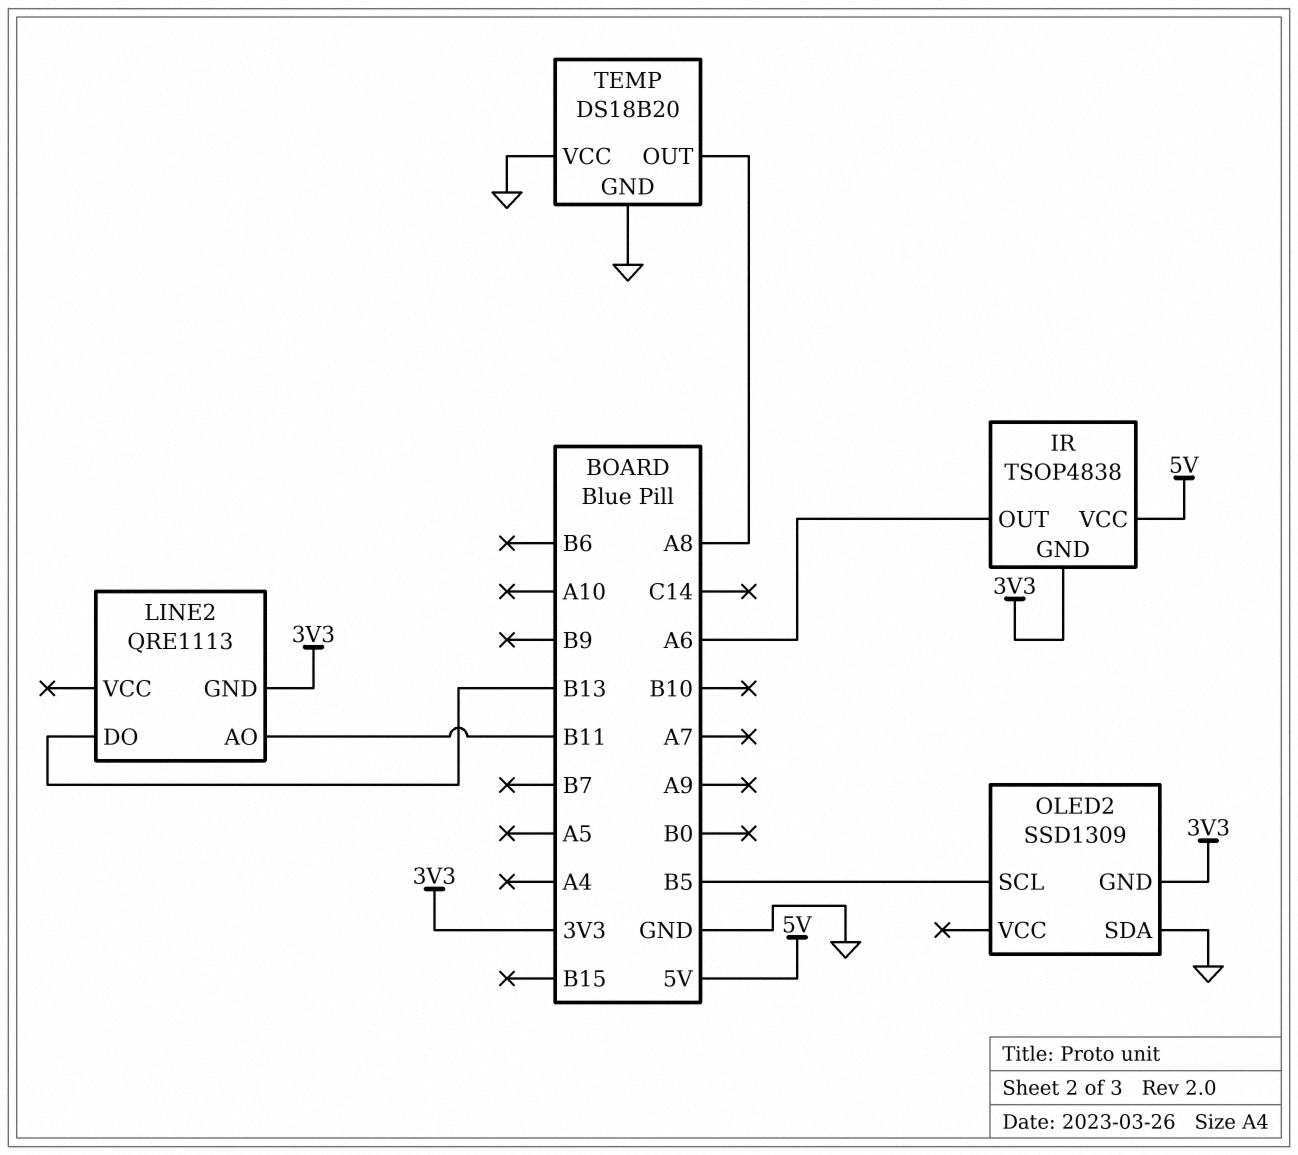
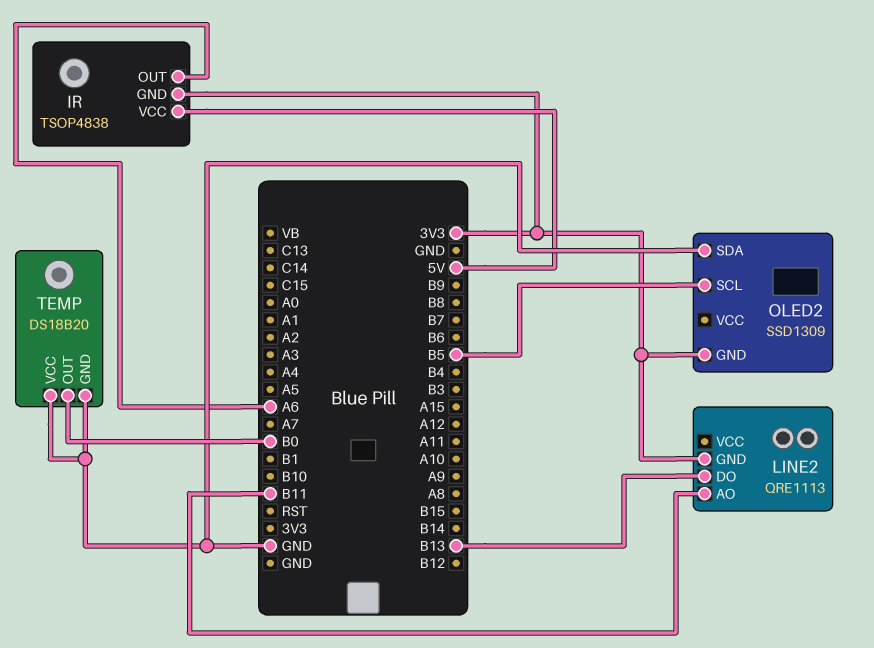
TEMP pin OUT: A8 -> B0

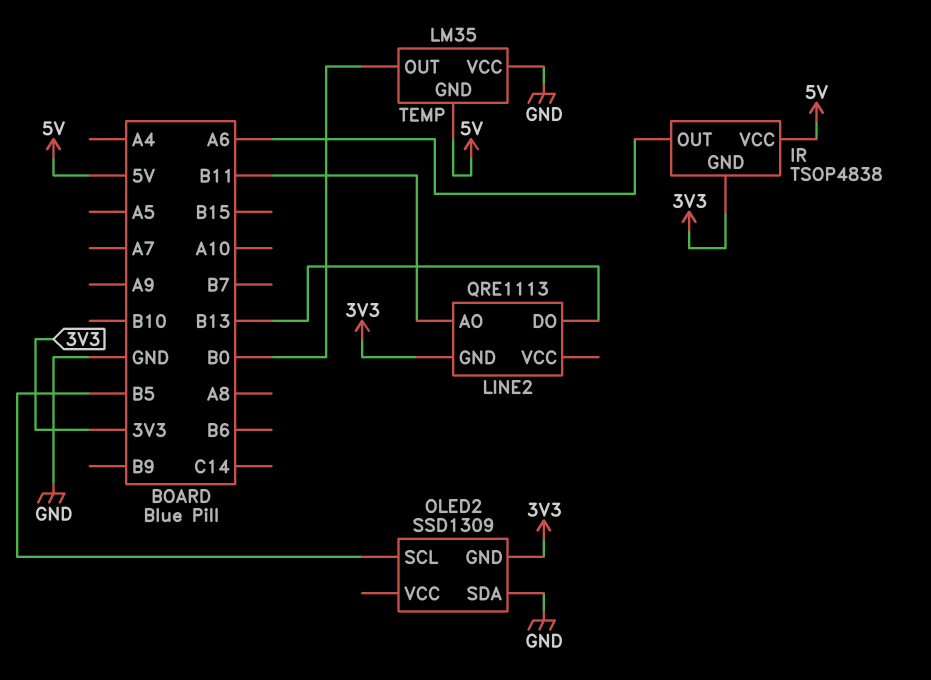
TEMP: DS18B20 -> LM35
TEMP pin GND: GND -> 5V

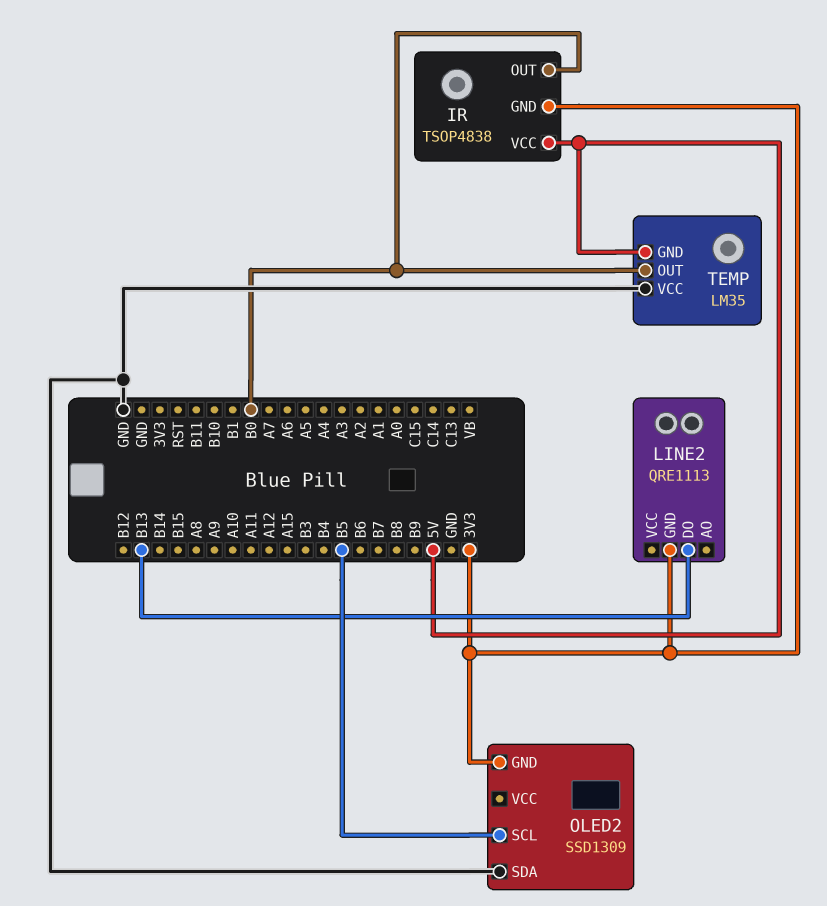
IR pin OUT: A6 -> B0
LINE2 pin AO: B11 -> none

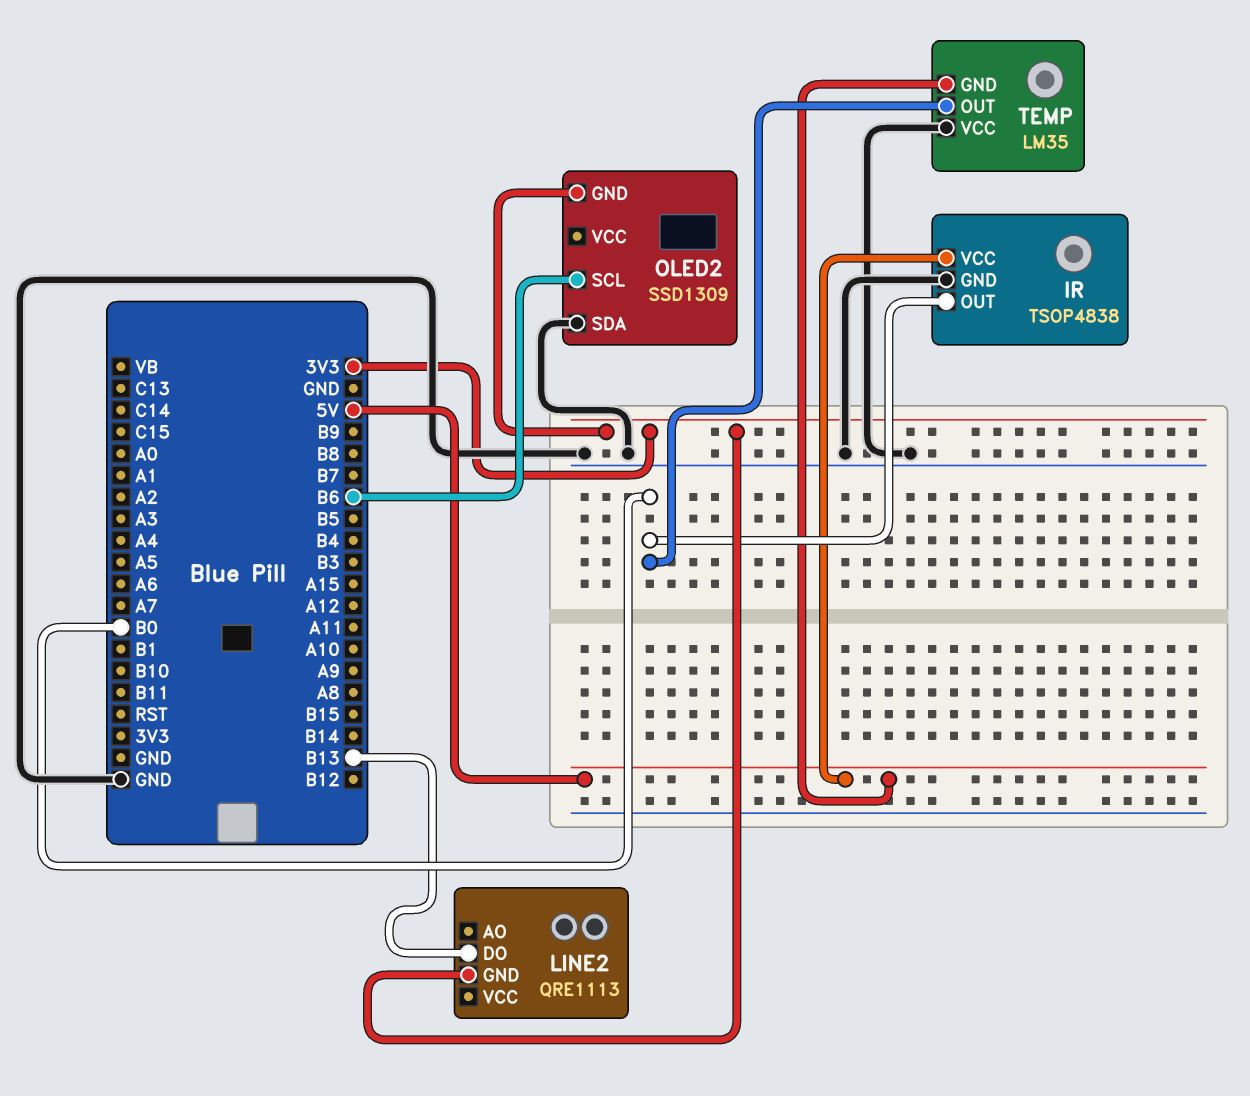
IR pin GND: 3V3 -> GND
OLED2 pin SCL: B5 -> B6

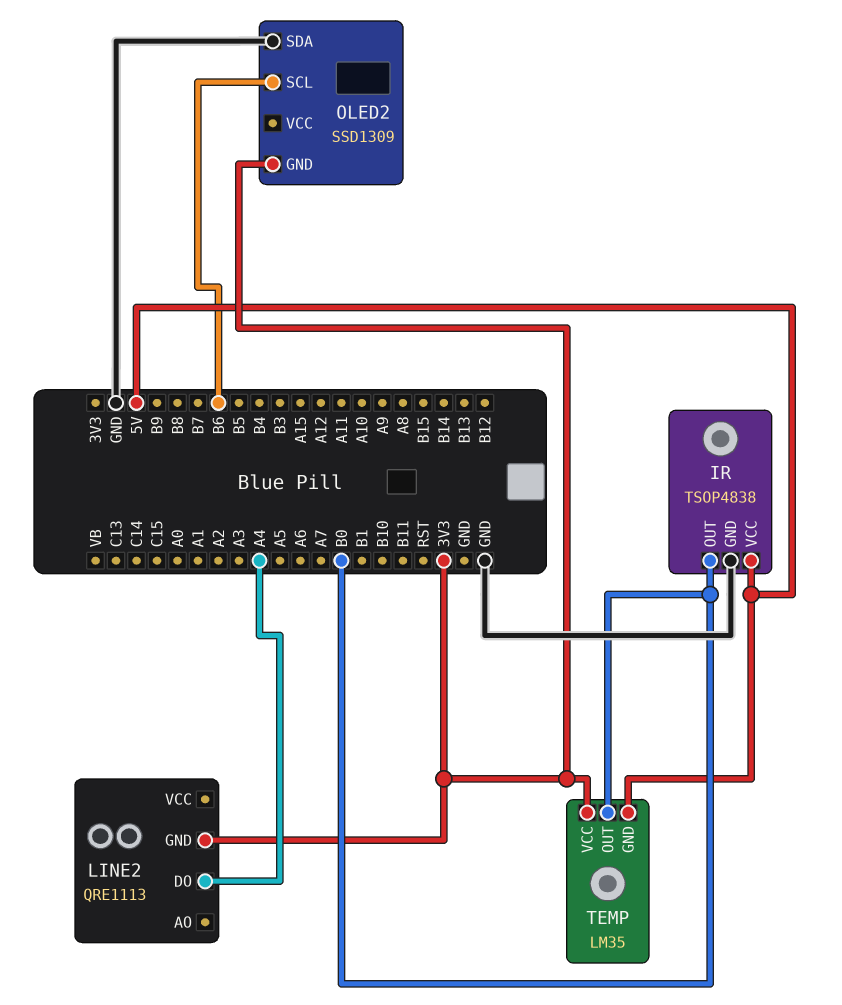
LINE2 pin DO: B13 -> A4
TEMP pin VCC: GND -> 3V3

